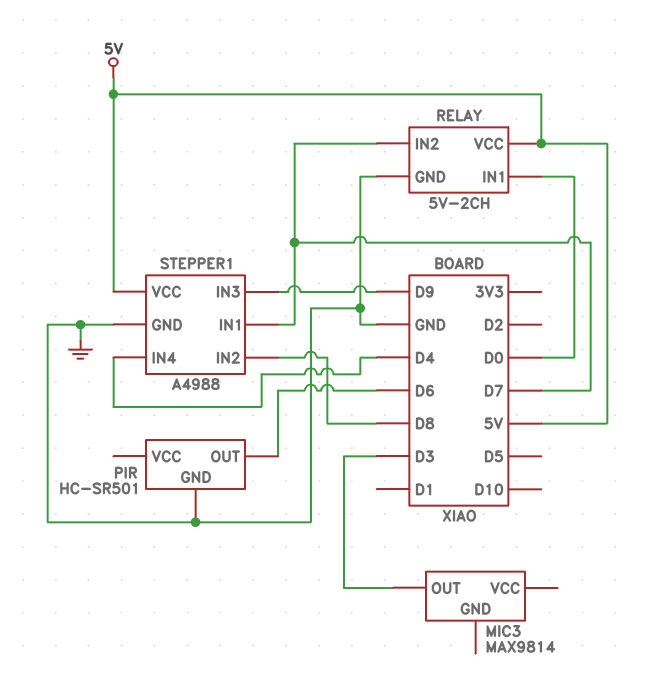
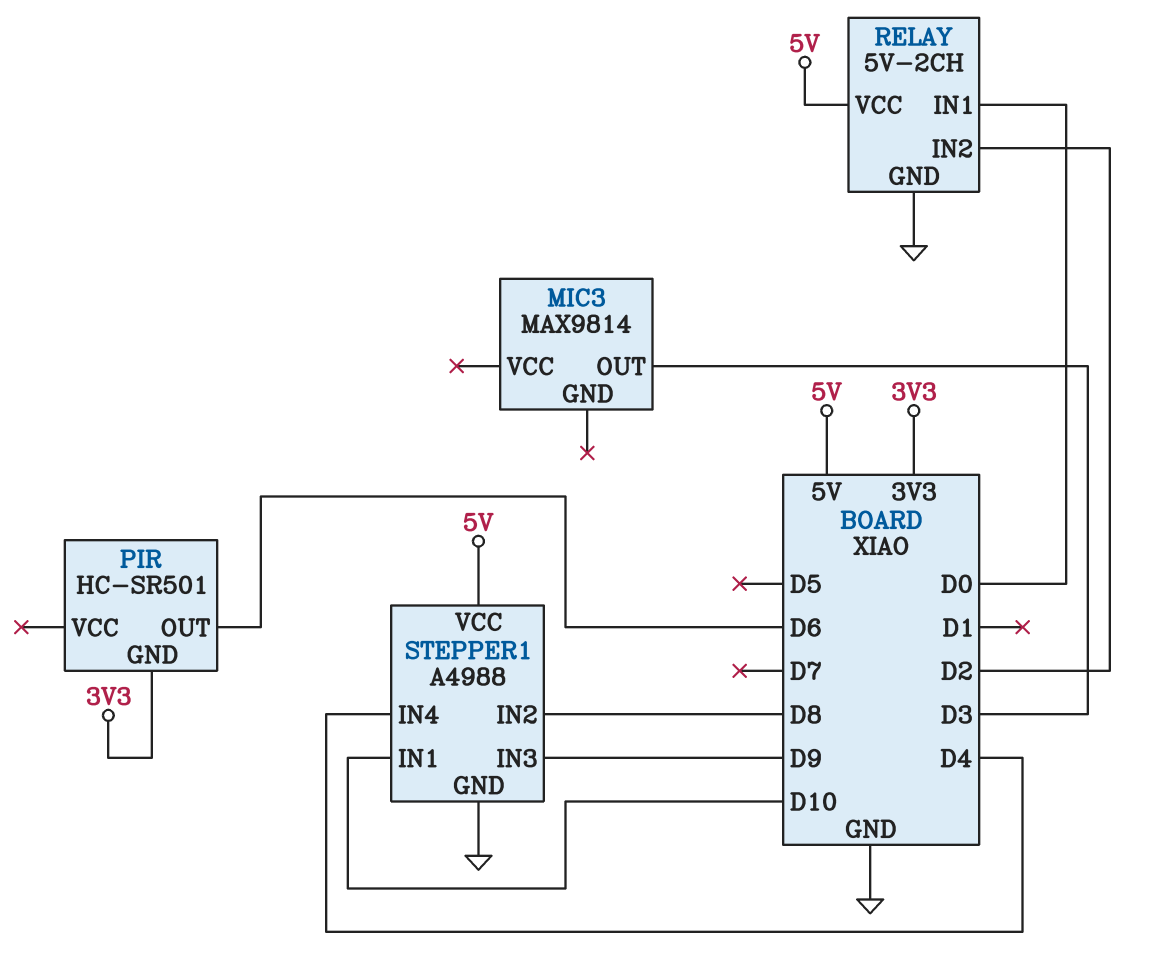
PIR pin GND: GND -> 3V3
RELAY pin IN2: D7 -> D2
STEPPER1 pin IN1: D7 -> D10

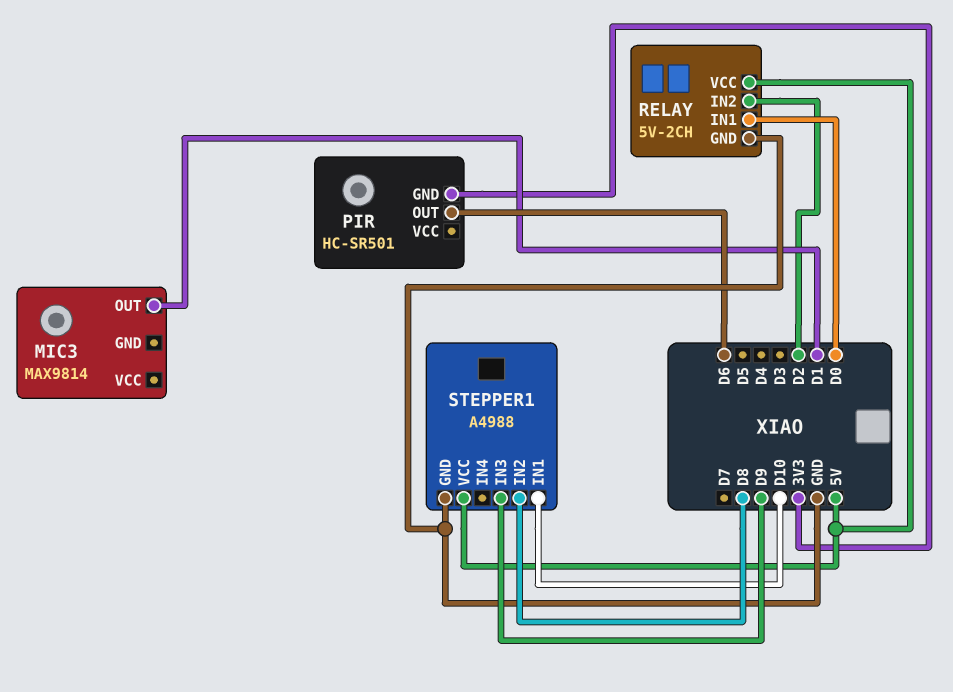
MIC3 pin OUT: D3 -> D1
STEPPER1 pin IN4: D4 -> none

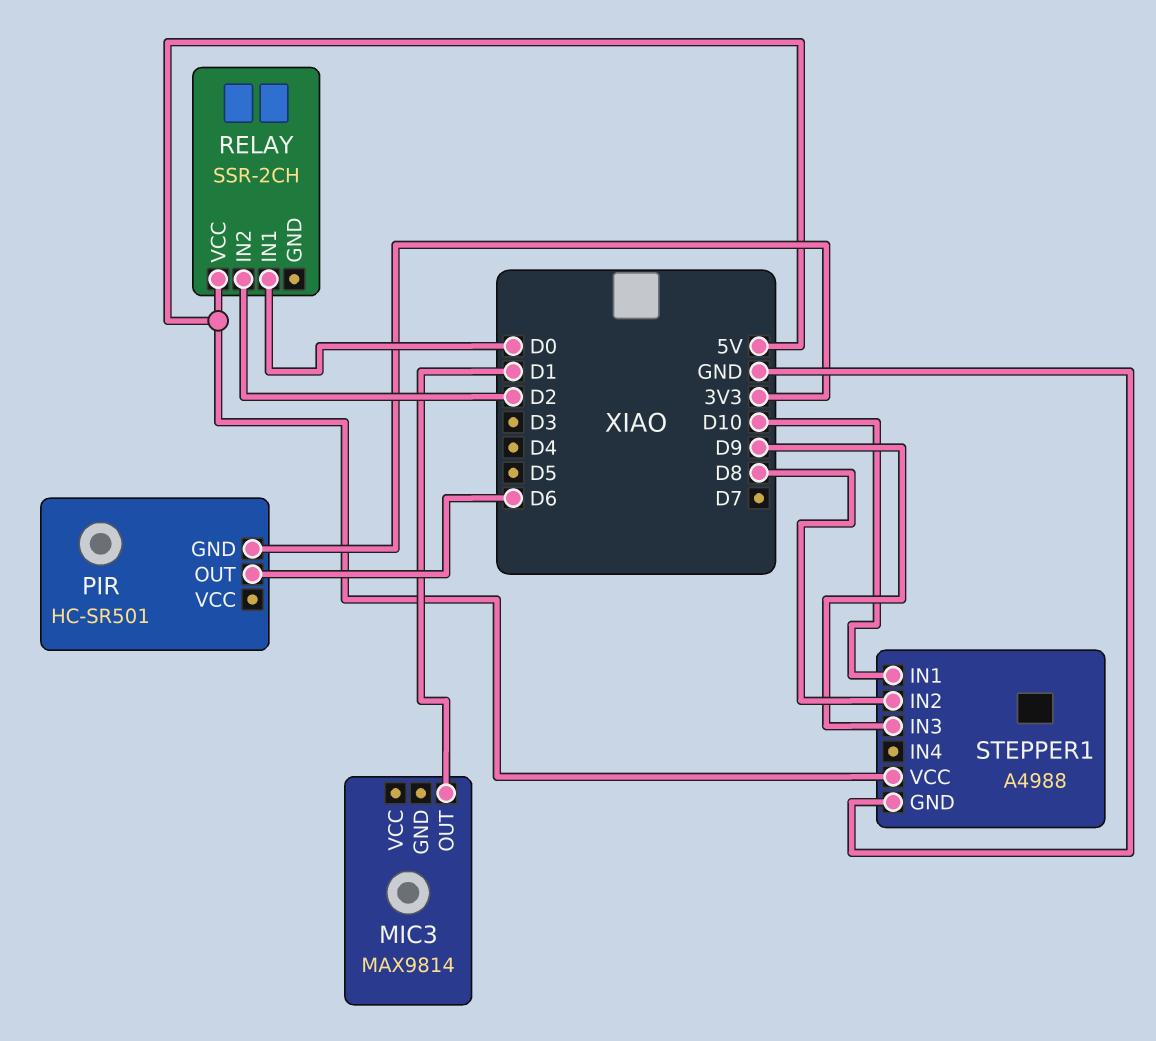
RELAY: 5V-2CH -> SSR-2CH
RELAY pin GND: GND -> none

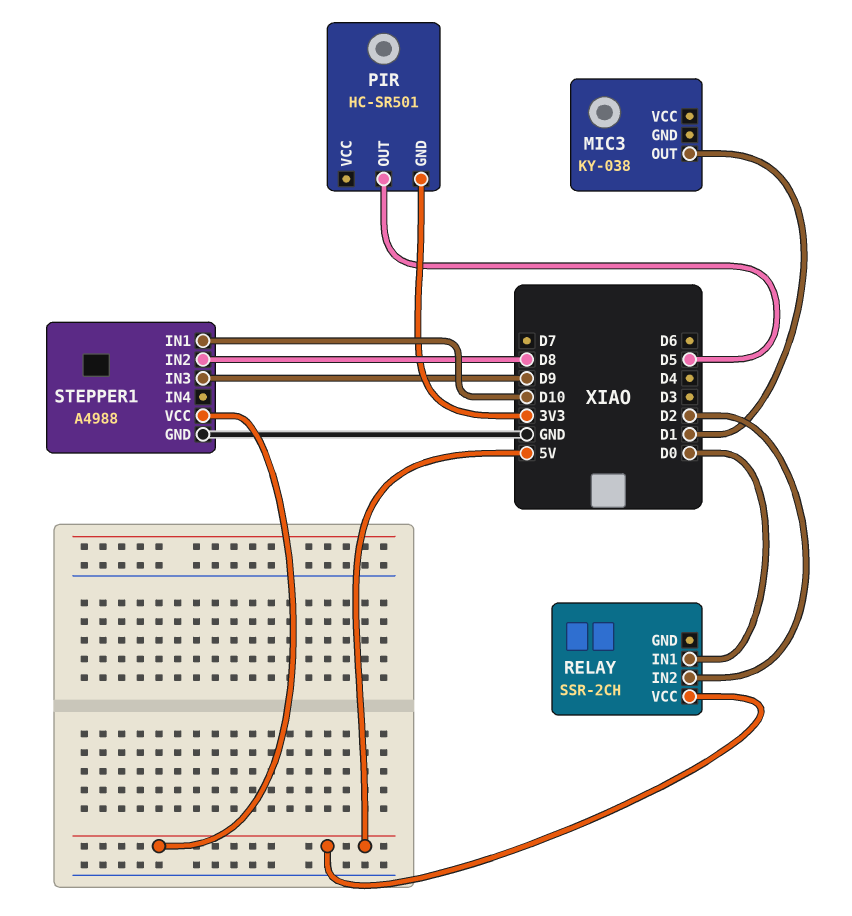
MIC3: MAX9814 -> KY-038
PIR pin OUT: D6 -> D5

